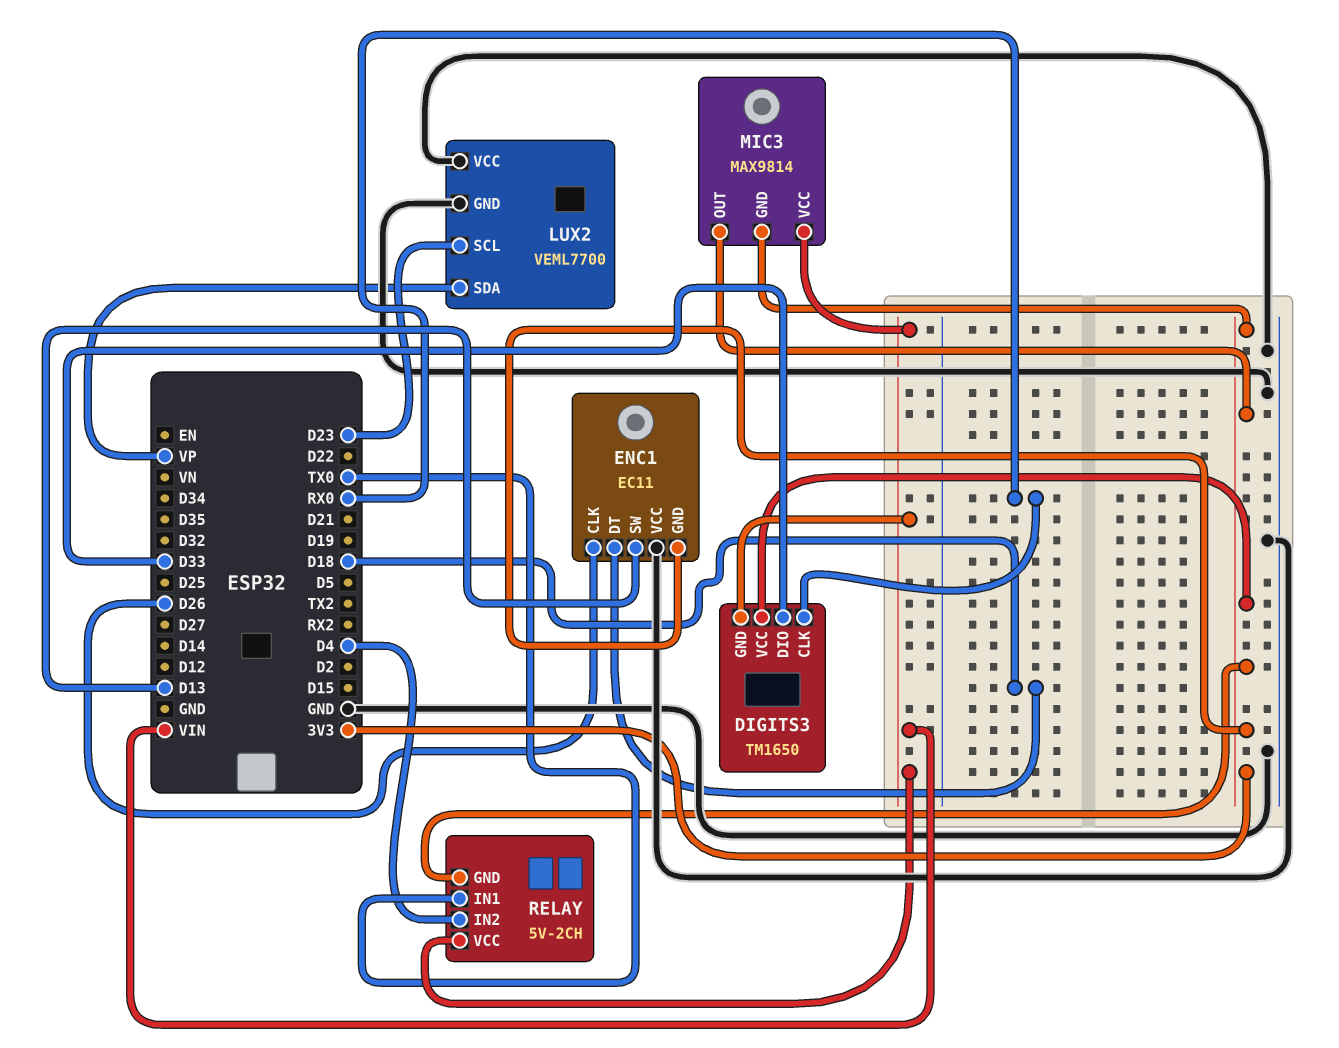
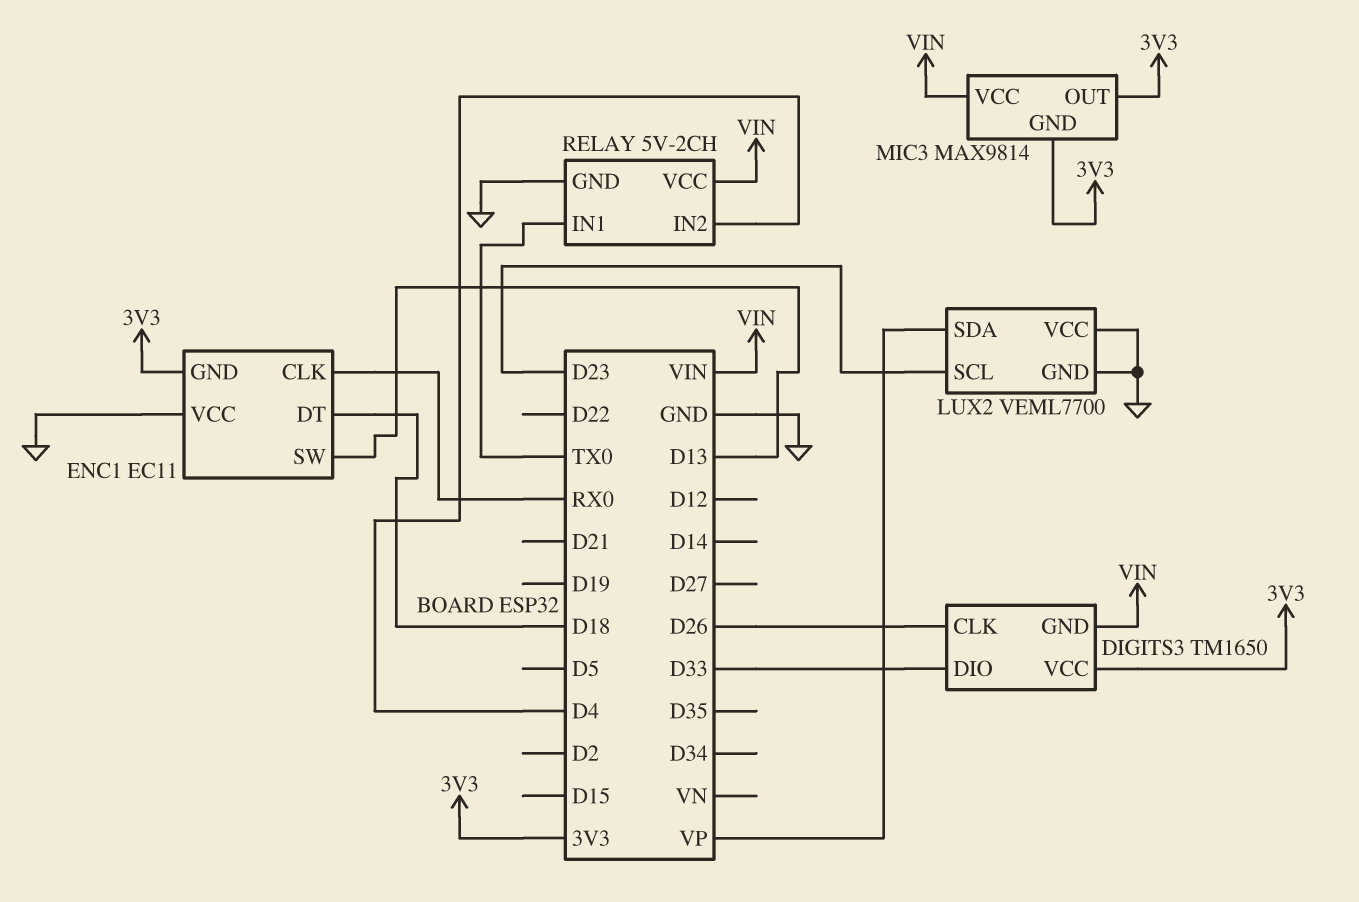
DIGITS3 pin CLK: RX0 -> D26
ENC1 pin CLK: D26 -> RX0
RELAY pin GND: 3V3 -> GND

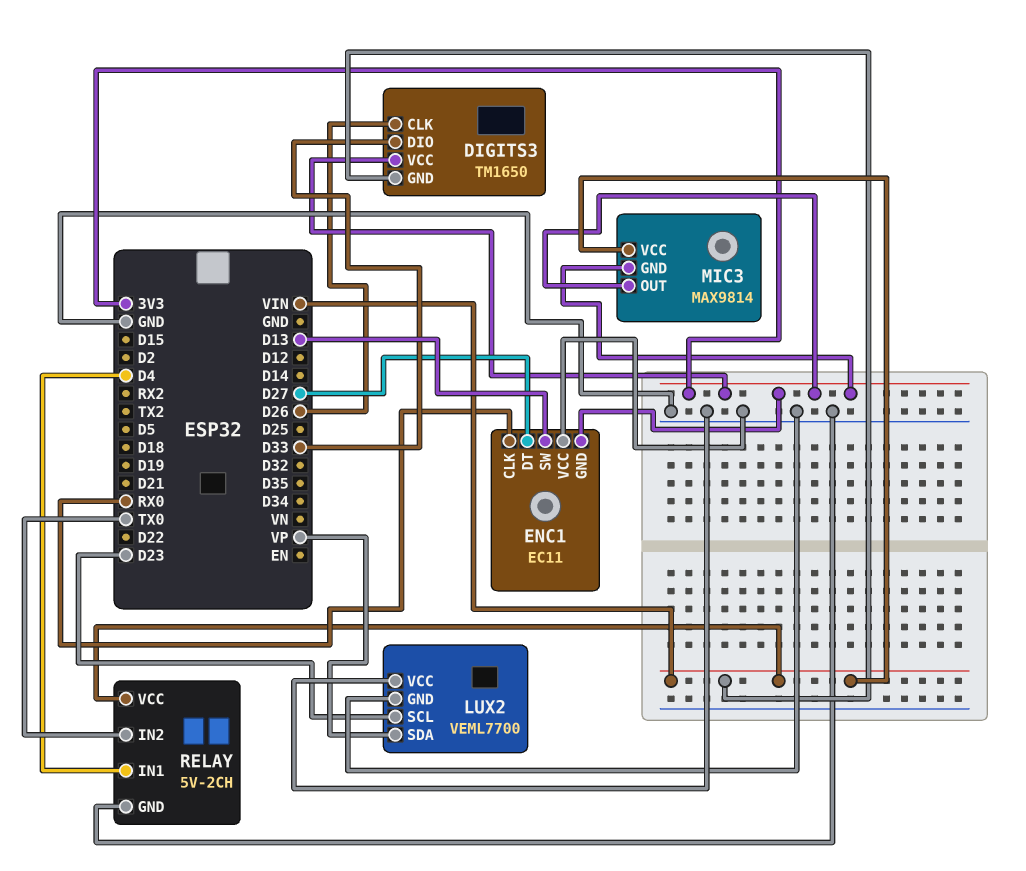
ENC1 pin DT: D18 -> D27
RELAY pin IN1: TX0 -> D4
RELAY pin IN2: D4 -> TX0

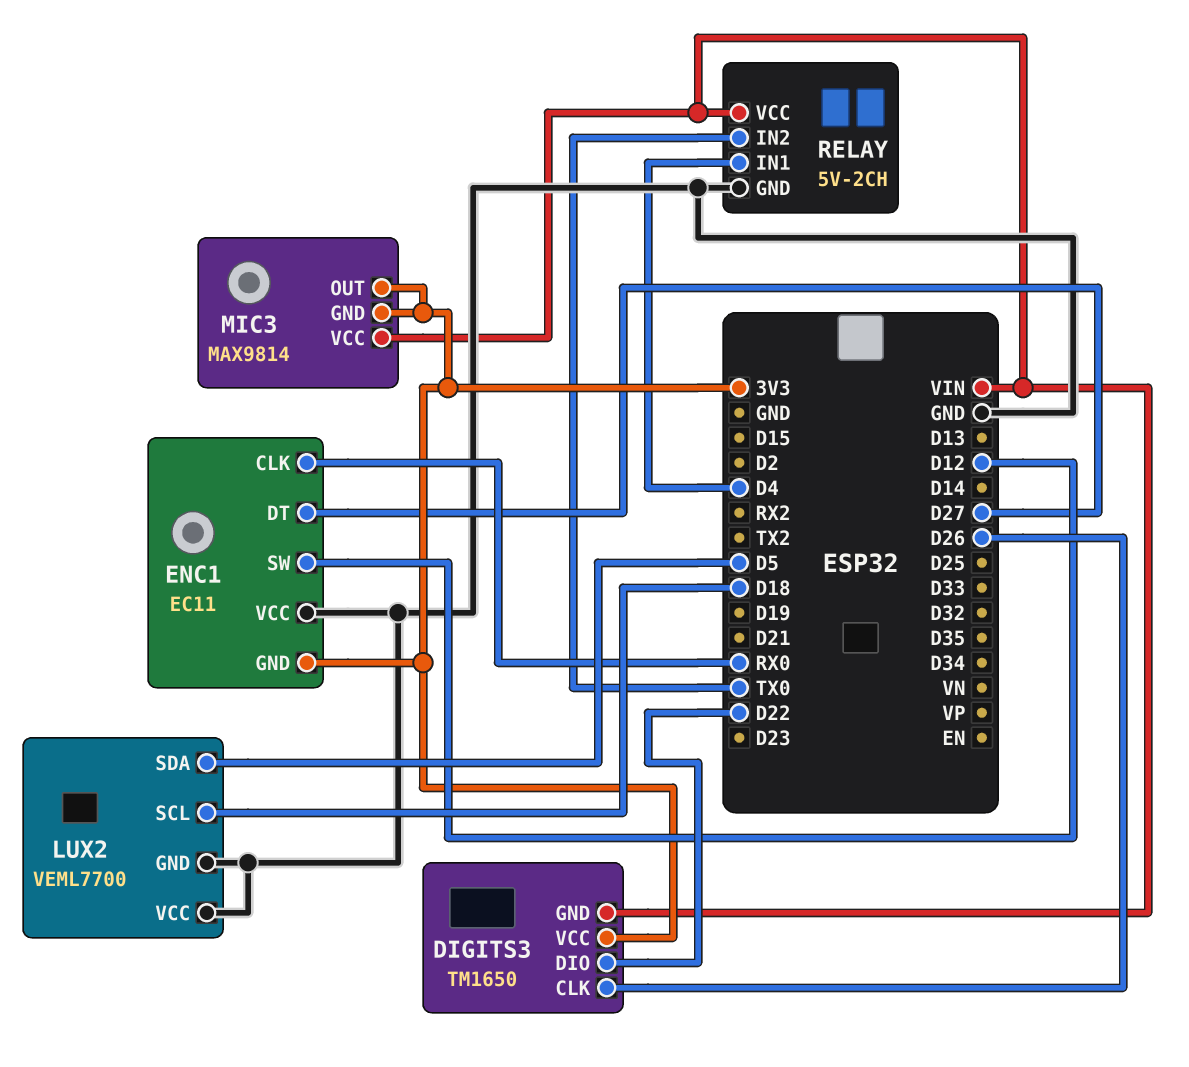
DIGITS3 pin DIO: D33 -> D22
ENC1 pin SW: D13 -> D12
LUX2 pin SCL: D23 -> D18
LUX2 pin SDA: VP -> D5

